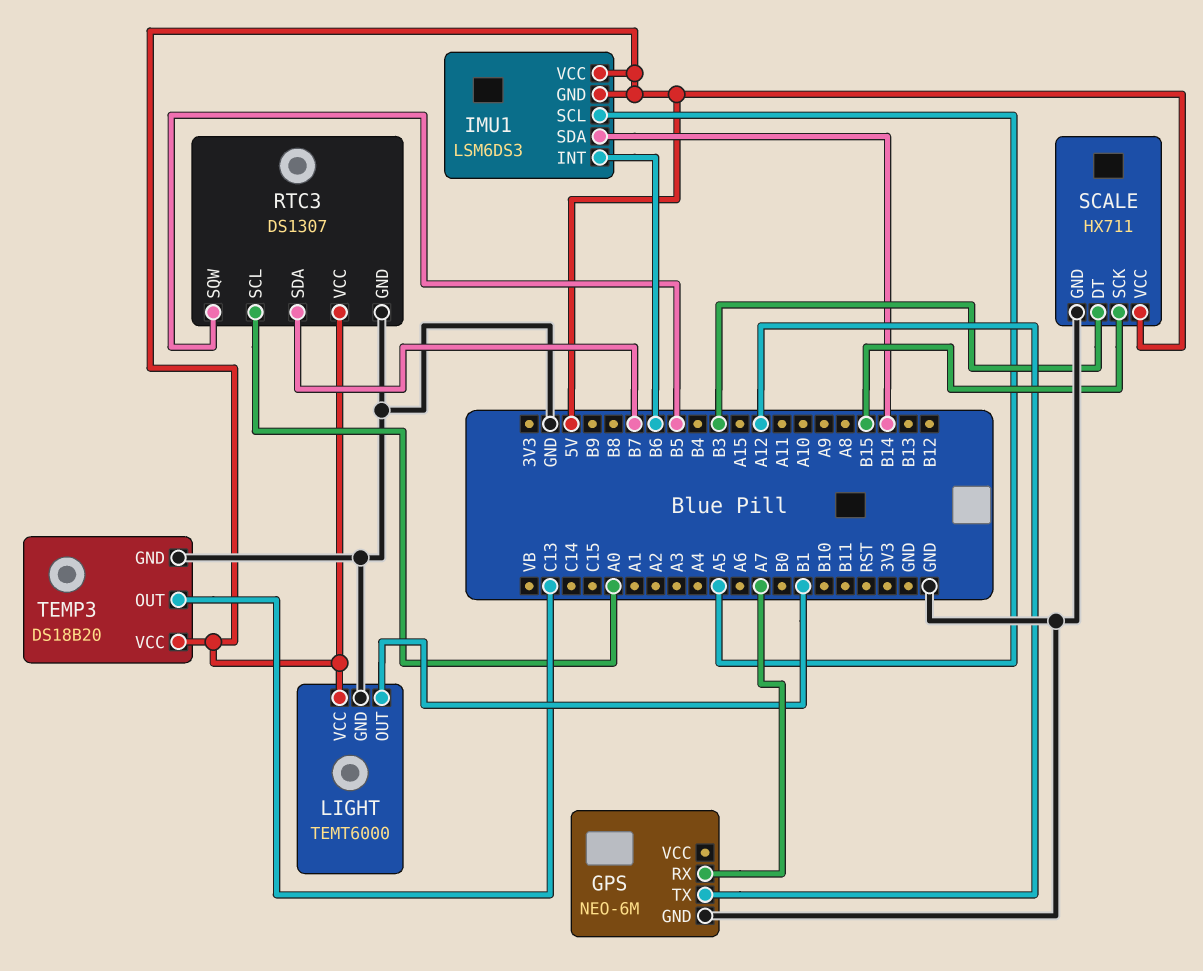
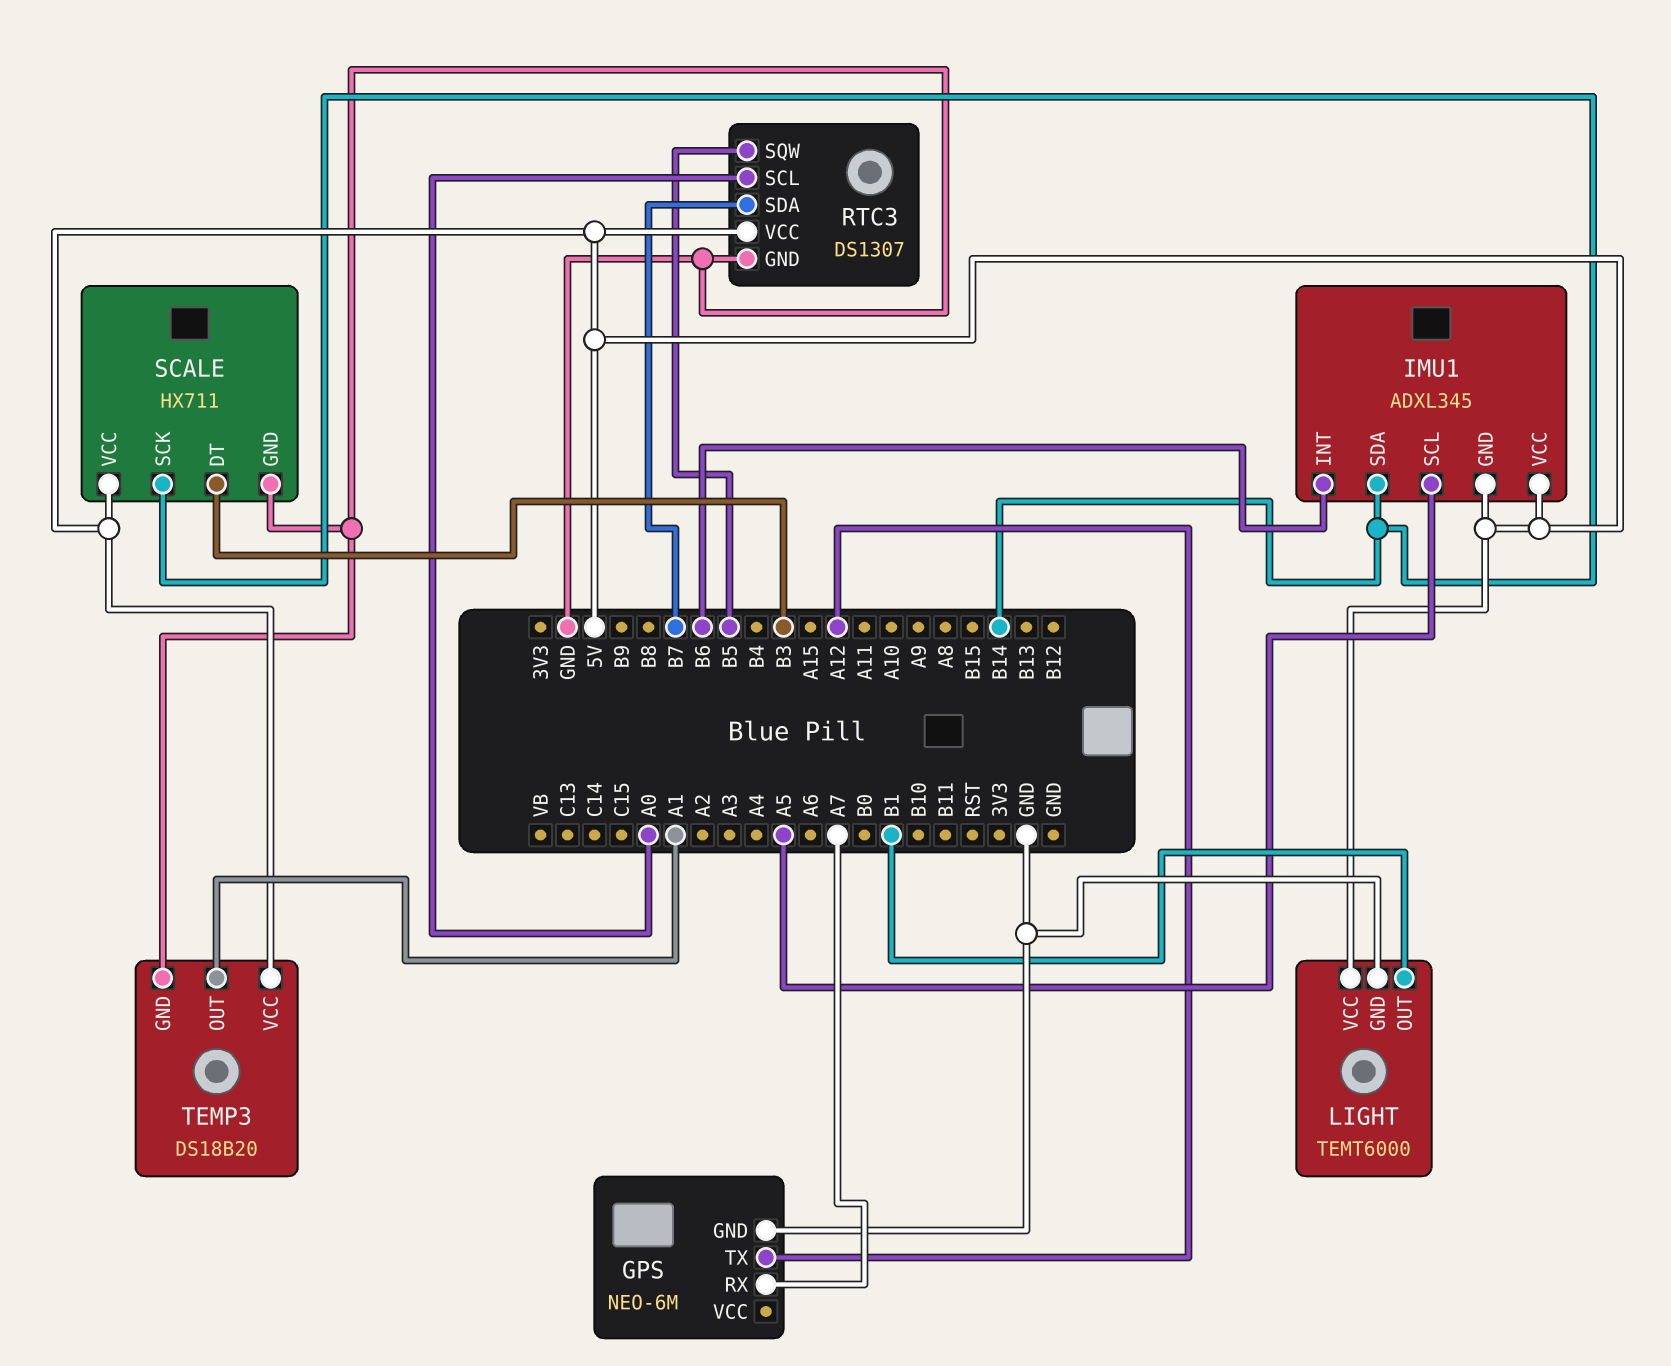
IMU1: LSM6DS3 -> ADXL345
SCALE pin SCK: B15 -> B14
TEMP3 pin OUT: C13 -> A1

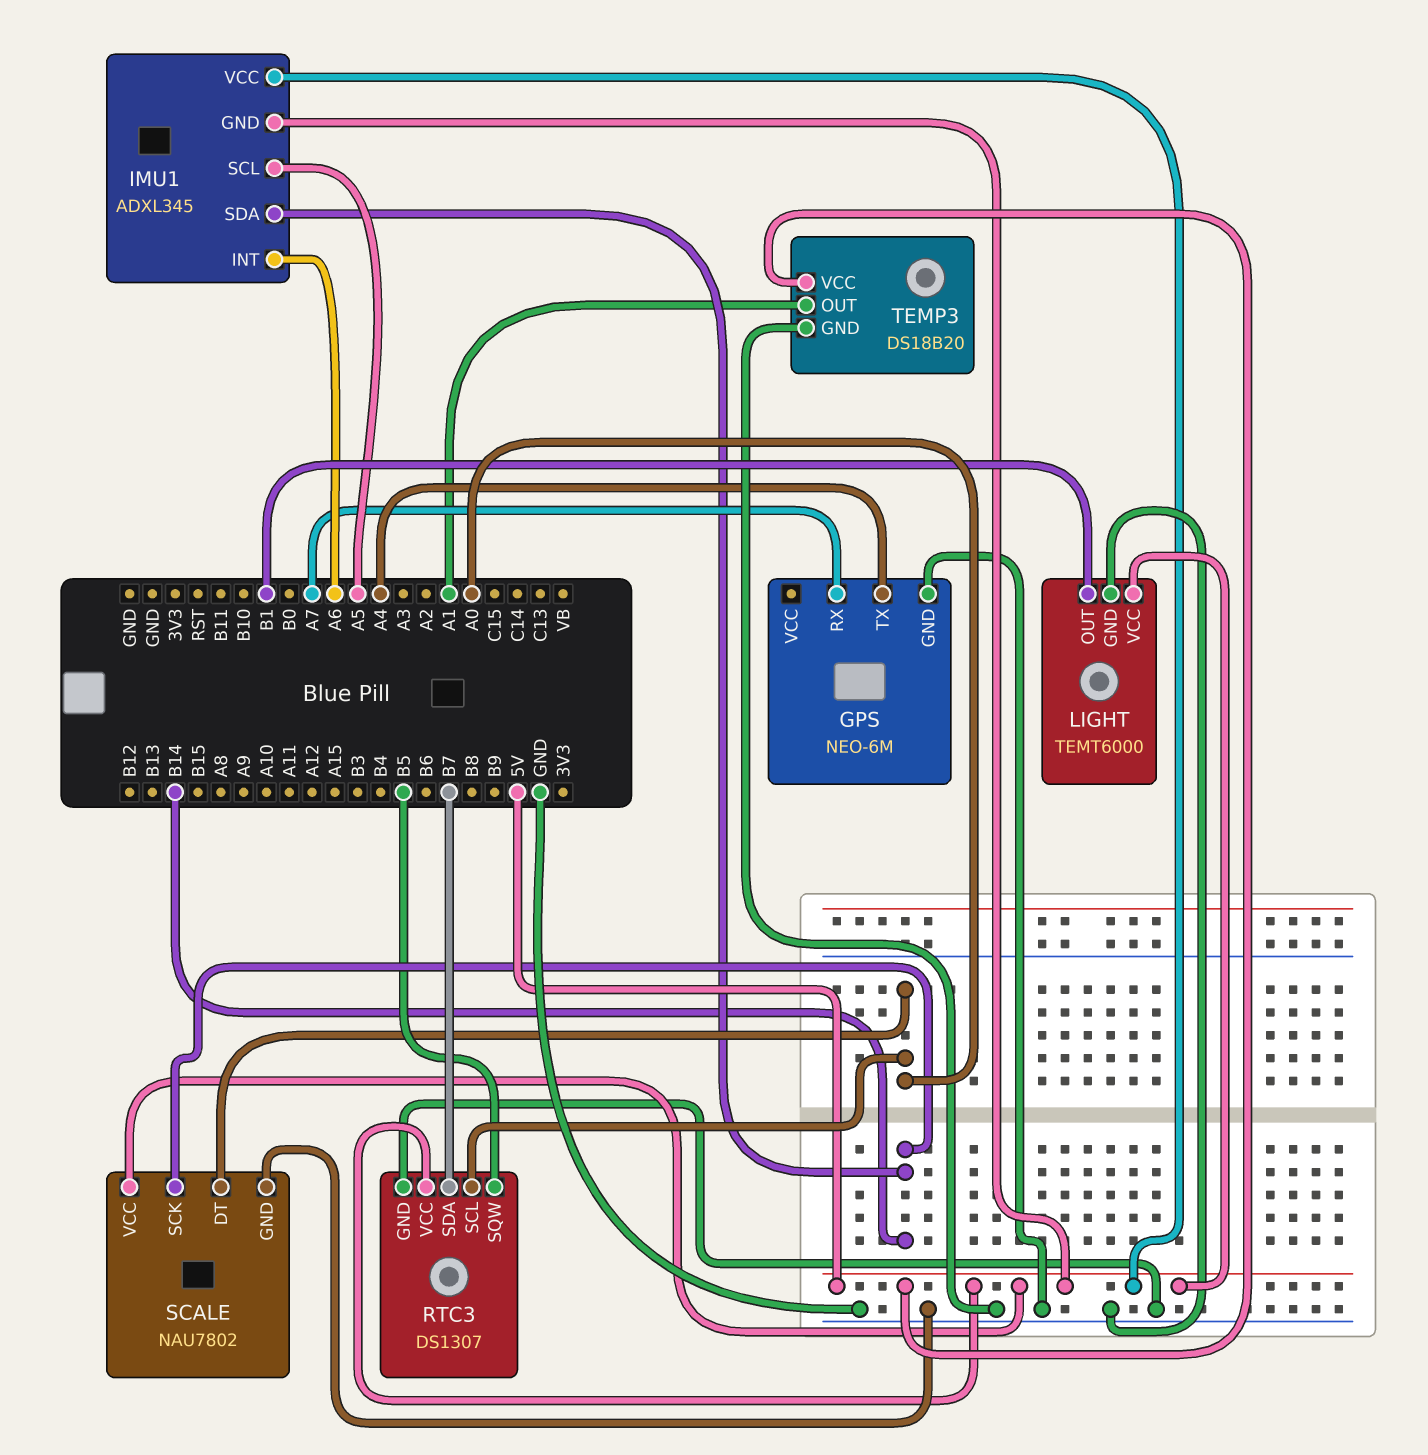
GPS pin TX: A12 -> A4
IMU1 pin INT: B6 -> A6
SCALE: HX711 -> NAU7802
SCALE pin DT: B3 -> A0

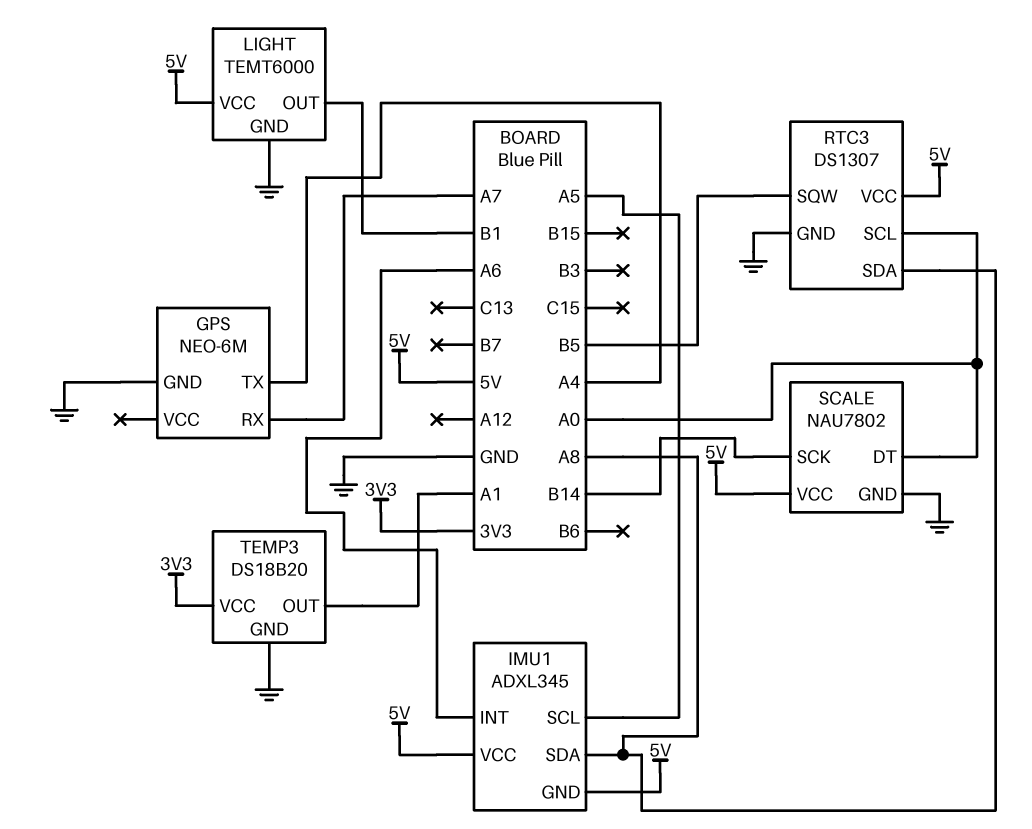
IMU1 pin SDA: B14 -> A8
RTC3 pin SDA: B7 -> A8
TEMP3 pin VCC: 5V -> 3V3

